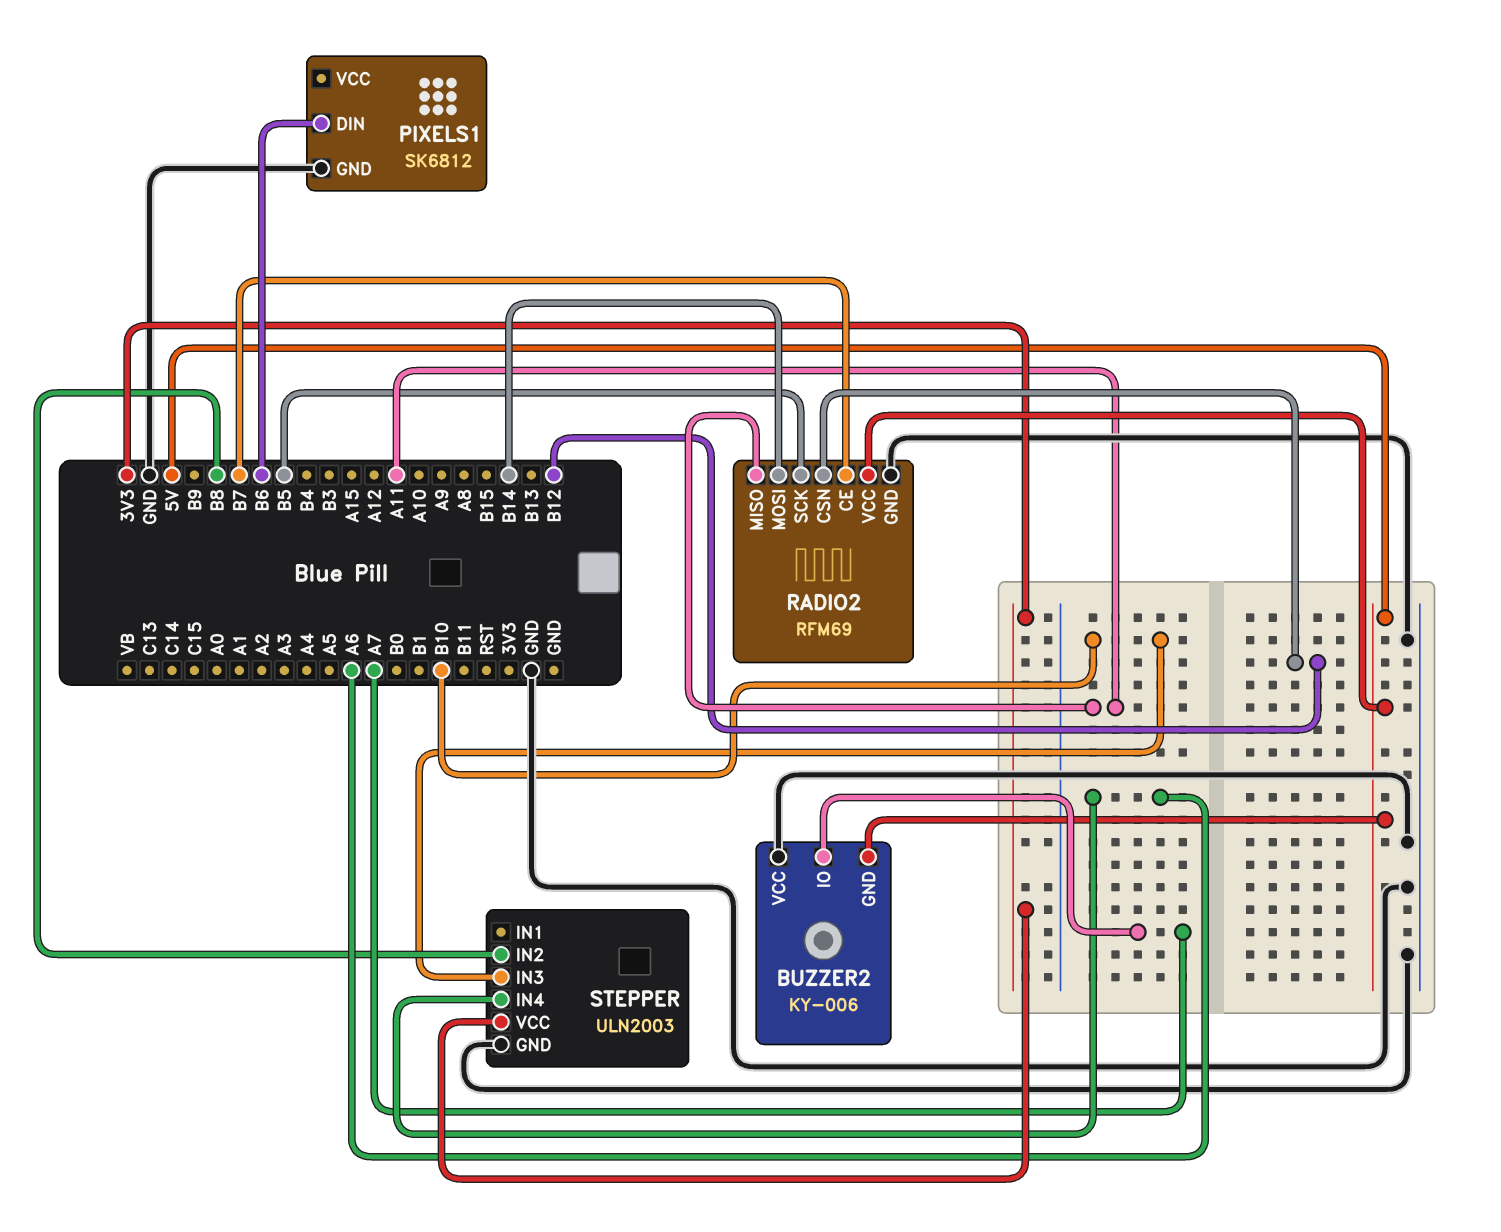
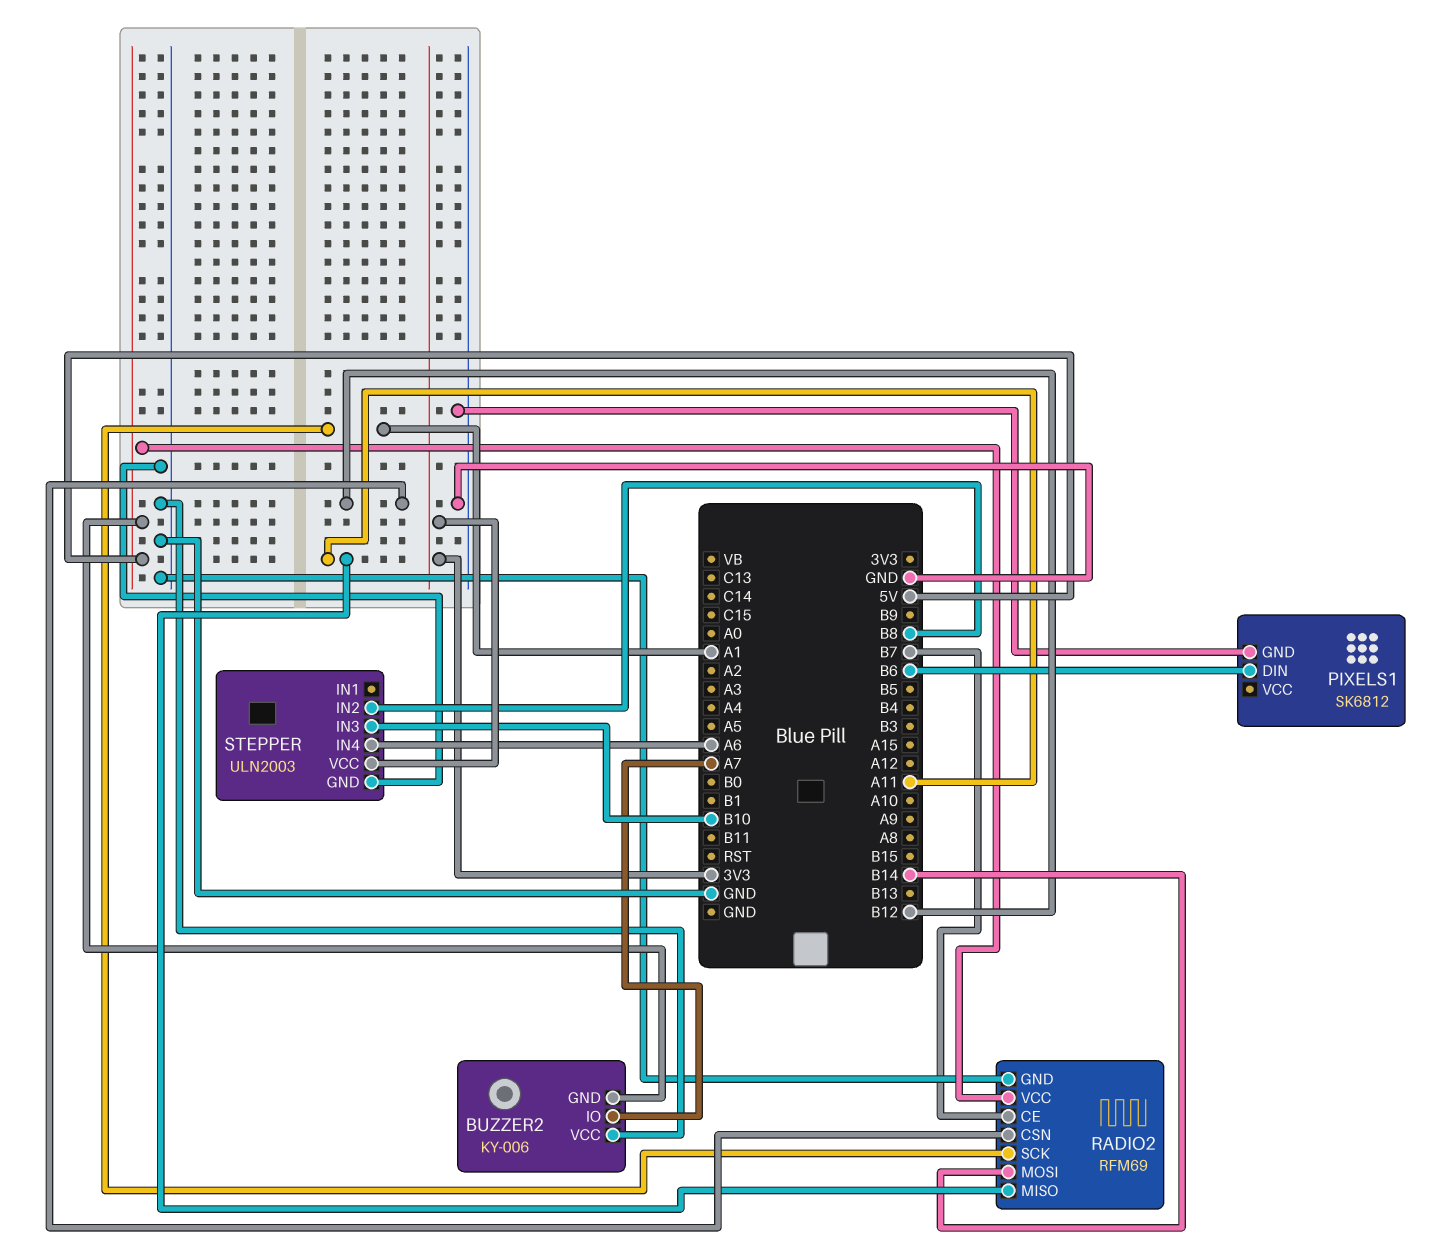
RADIO2 pin SCK: B5 -> A1

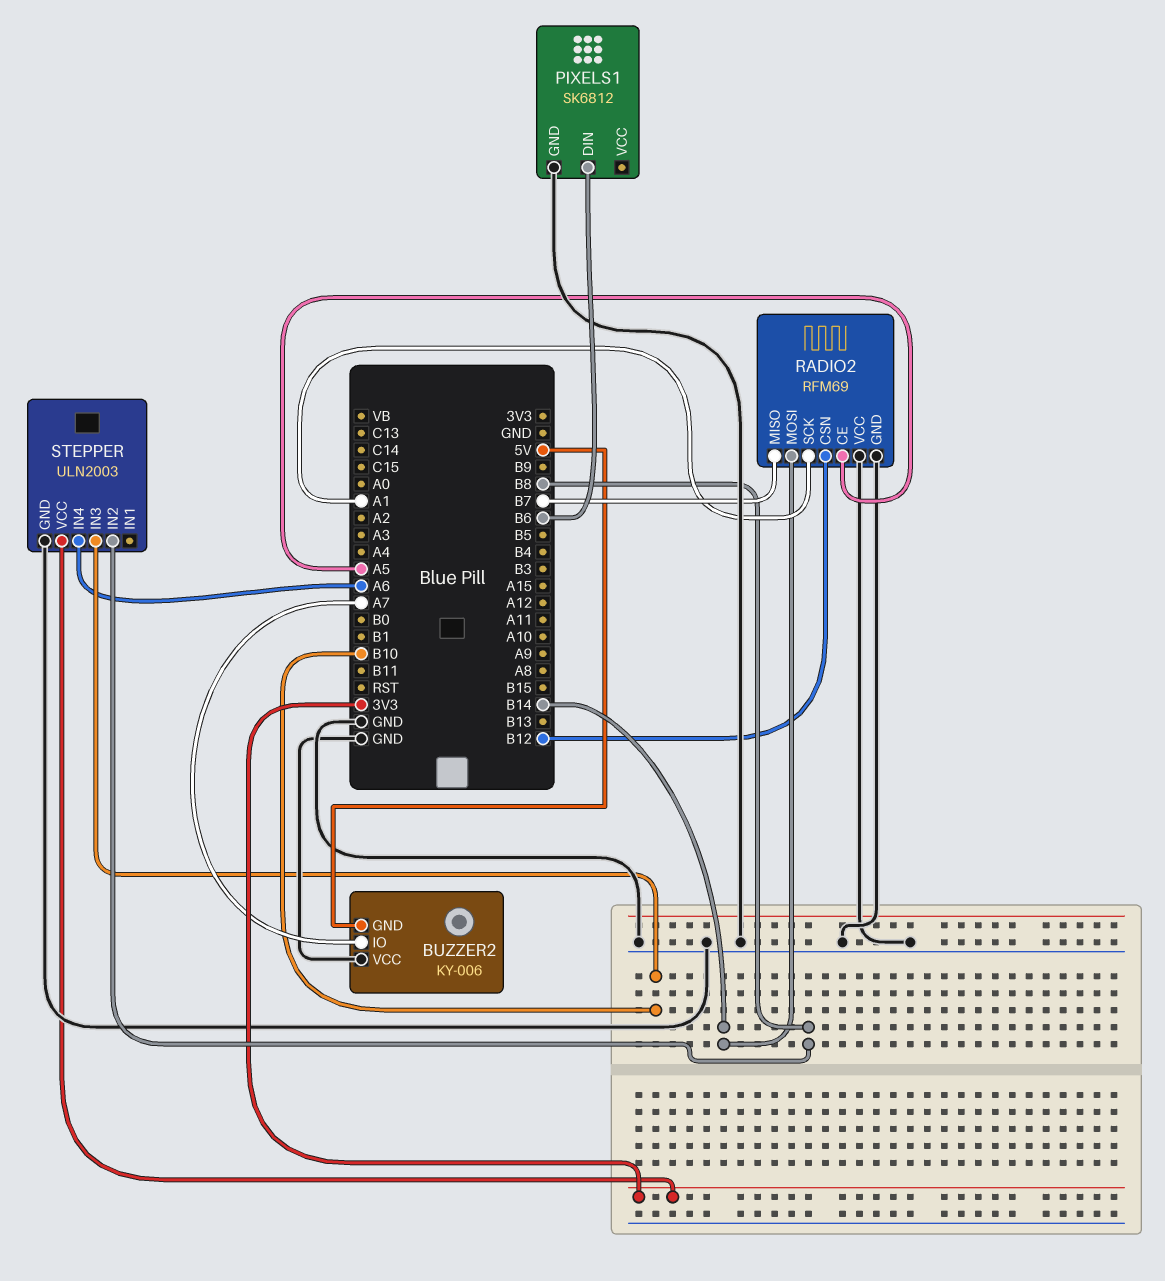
RADIO2 pin CE: B7 -> A5
RADIO2 pin MISO: A11 -> B7
RADIO2 pin VCC: 5V -> GND

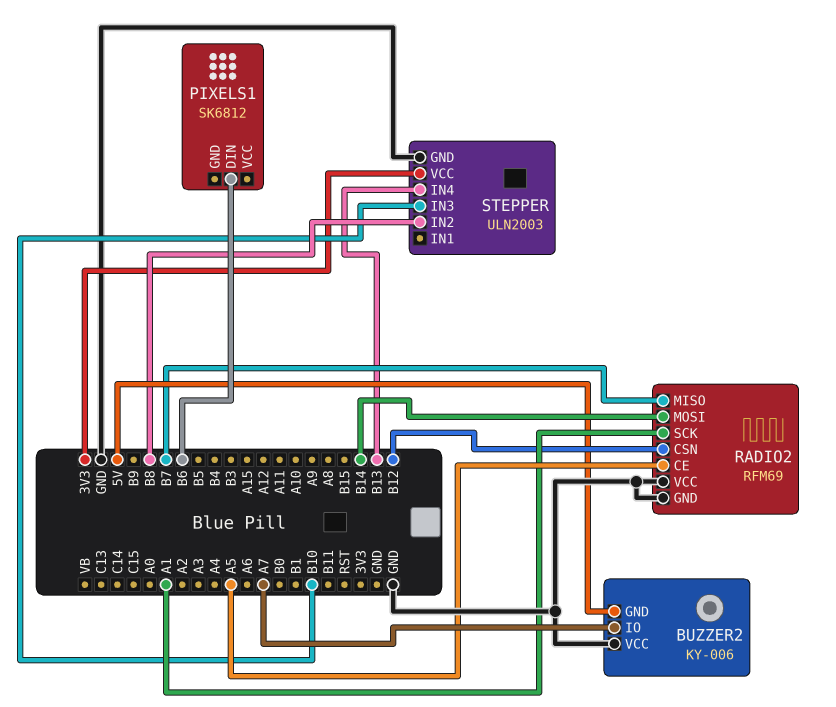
PIXELS1 pin GND: GND -> none
STEPPER pin IN4: A6 -> B13

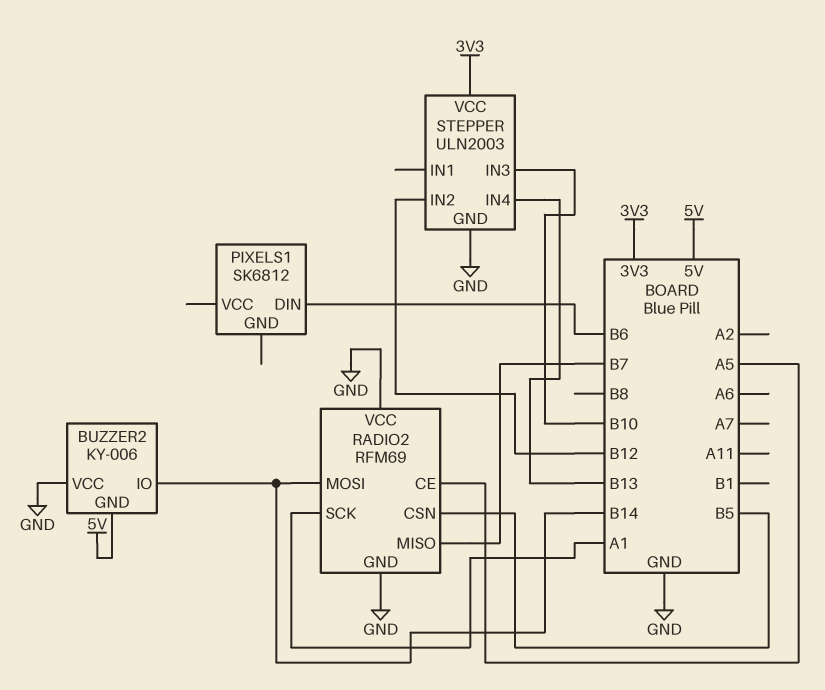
BUZZER2 pin IO: A7 -> B14
RADIO2 pin CSN: B12 -> B5
STEPPER pin IN2: B8 -> B12

